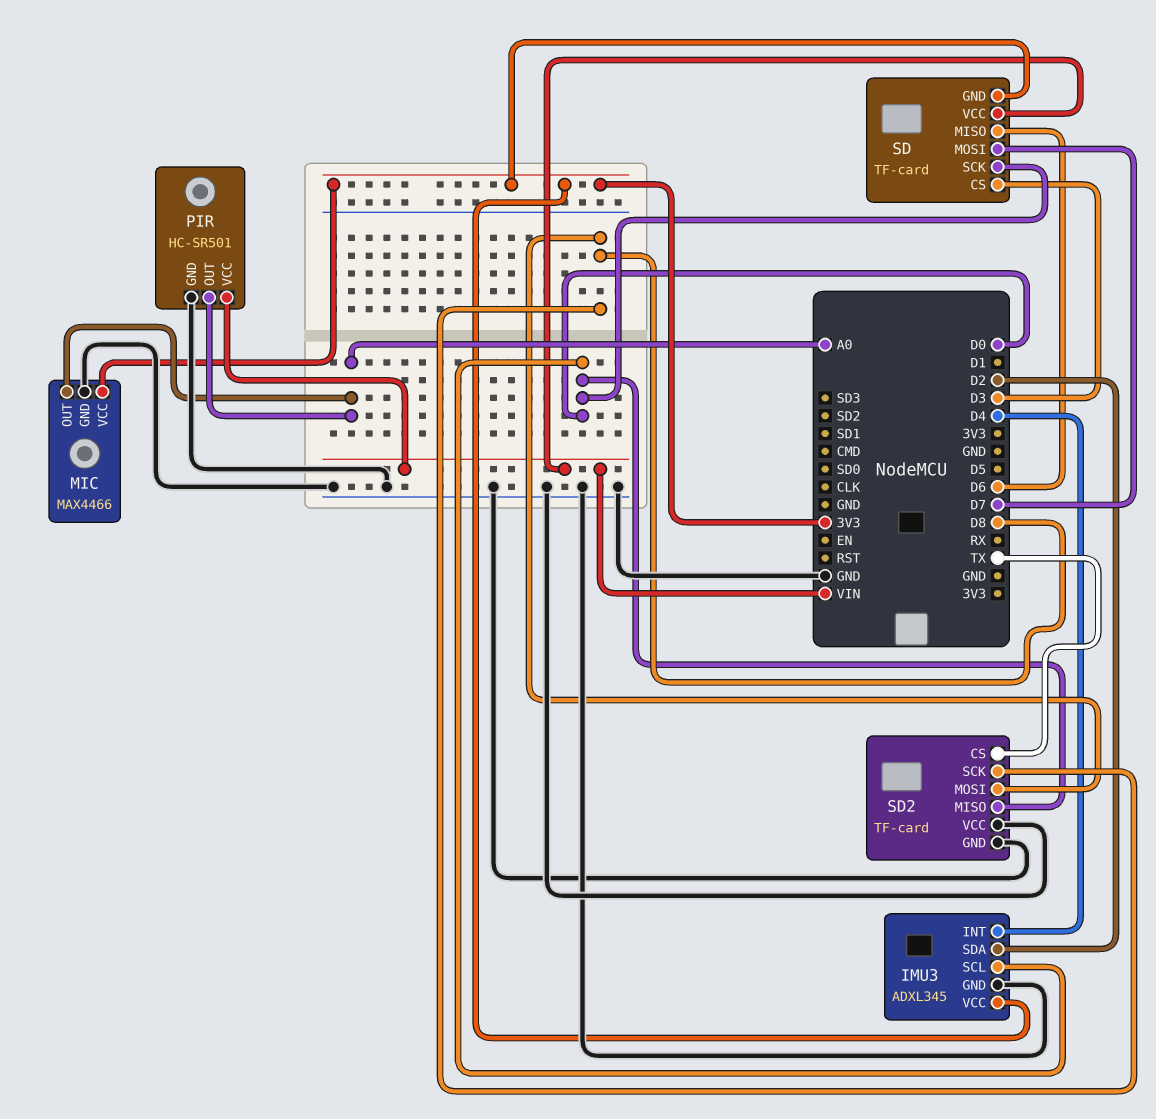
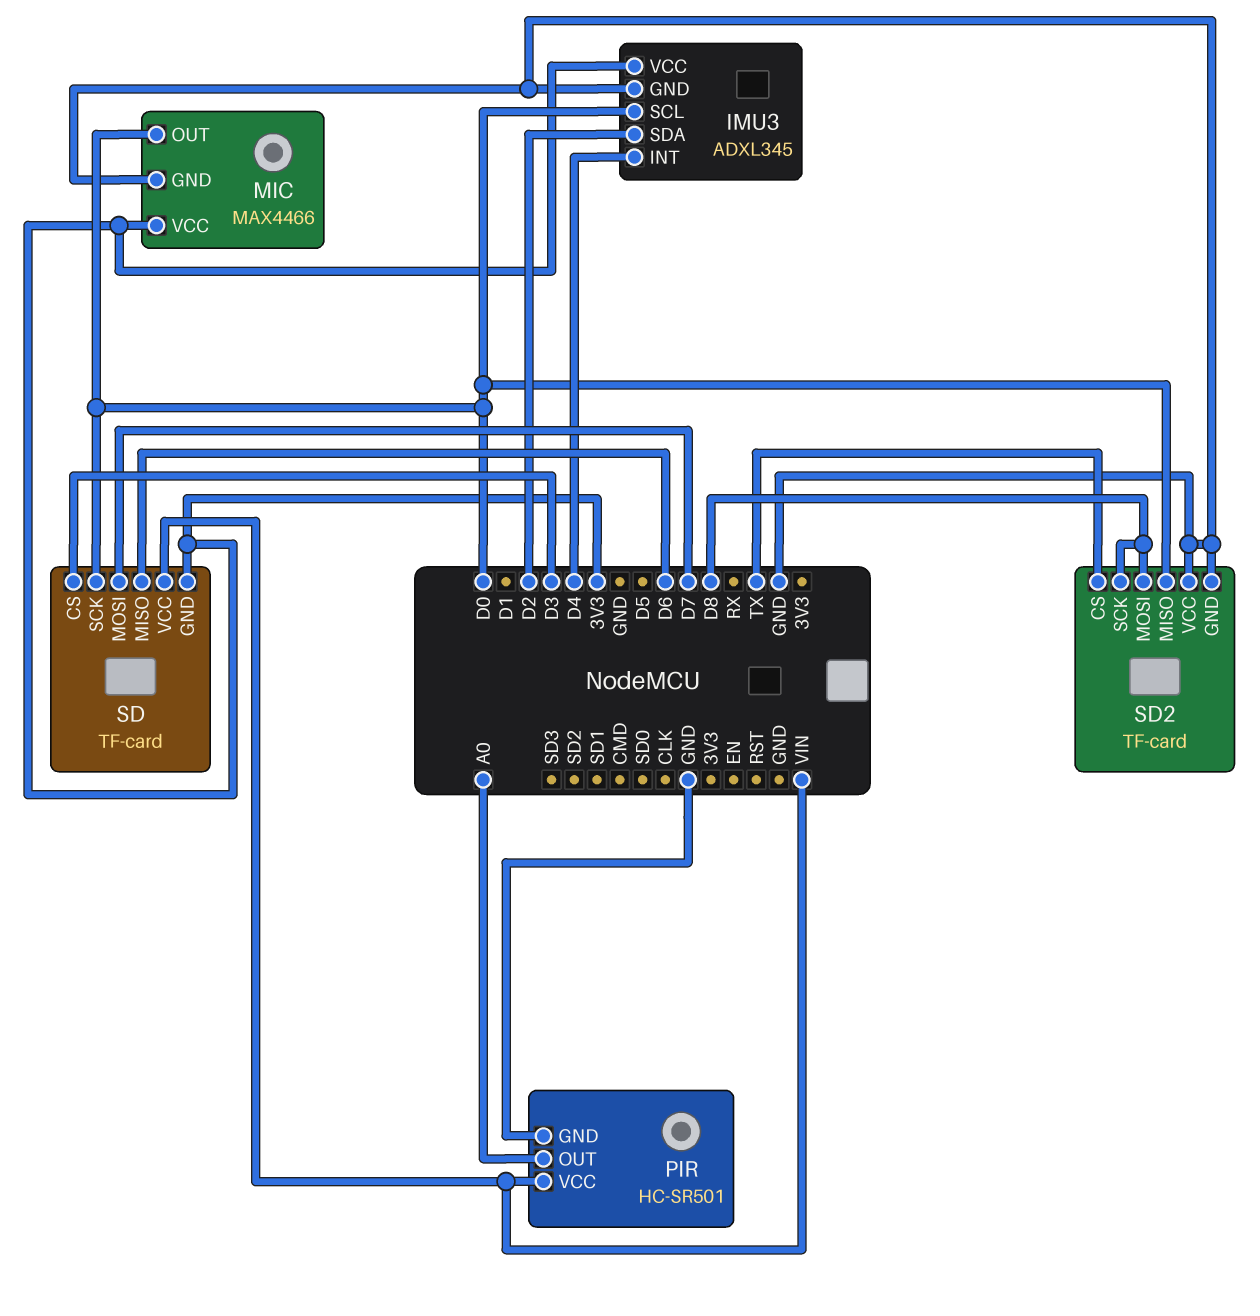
MIC pin OUT: A0 -> D0

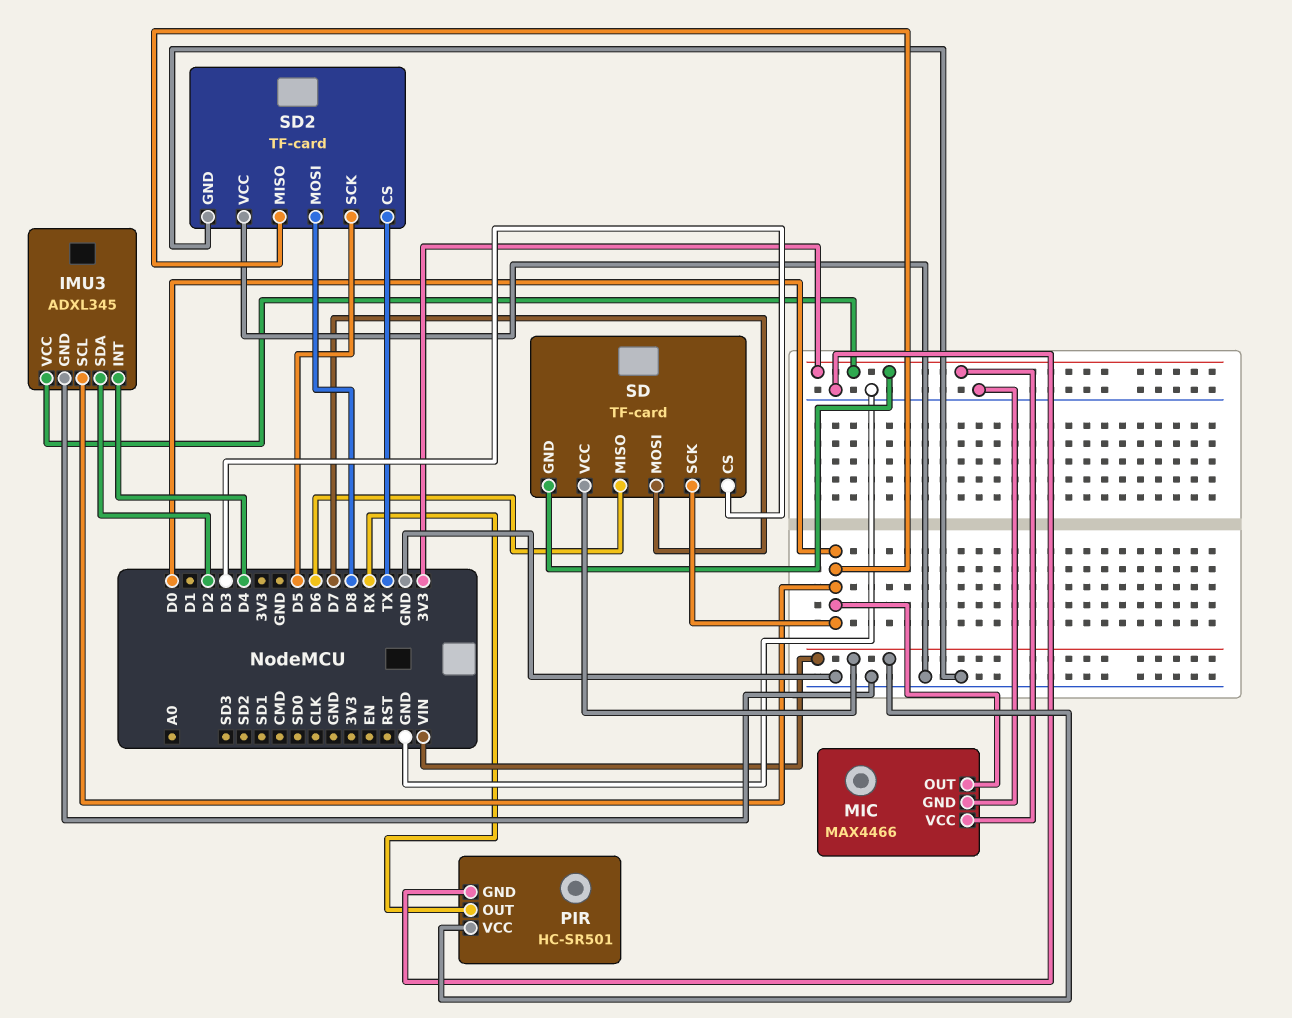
PIR pin OUT: A0 -> RX
SD2 pin SCK: D8 -> D5

